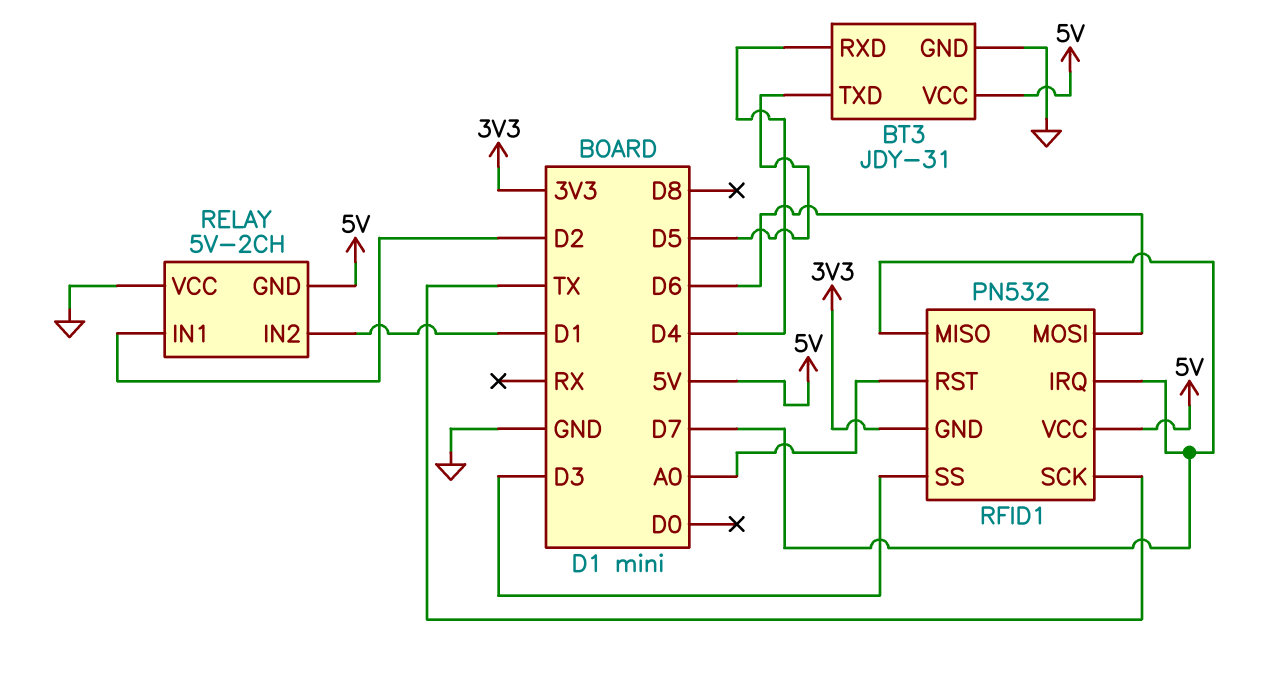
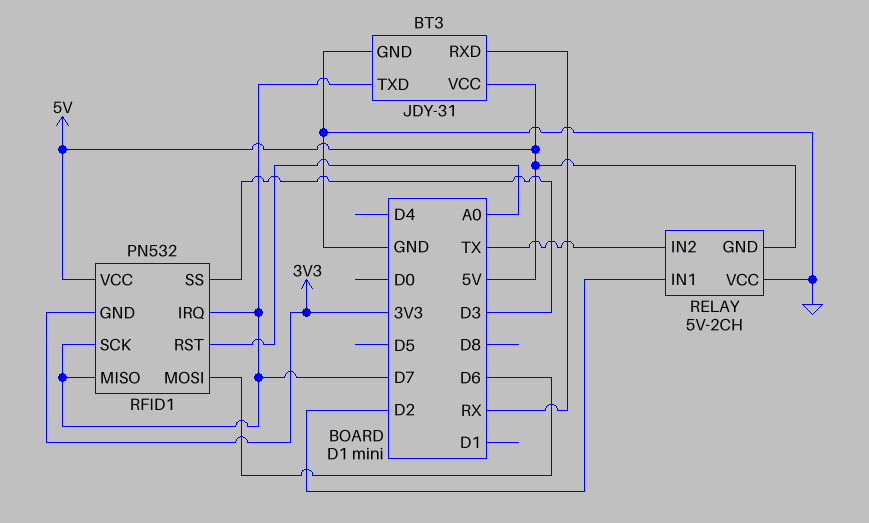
BT3 pin RXD: D4 -> RX
BT3 pin TXD: D5 -> D7
RELAY pin IN2: D1 -> TX
RFID1 pin SCK: TX -> D7

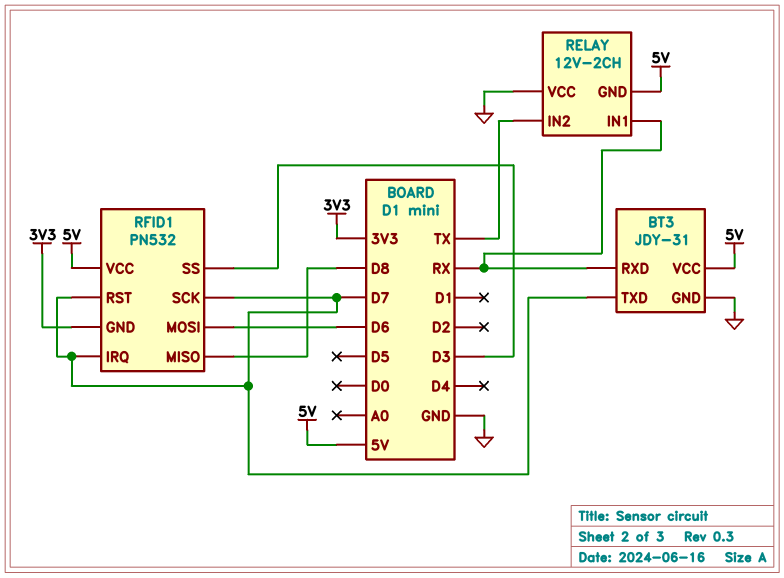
RELAY: 5V-2CH -> 12V-2CH
RELAY pin IN1: D2 -> RX
RFID1 pin MISO: D7 -> D8
RFID1 pin RST: A0 -> D7

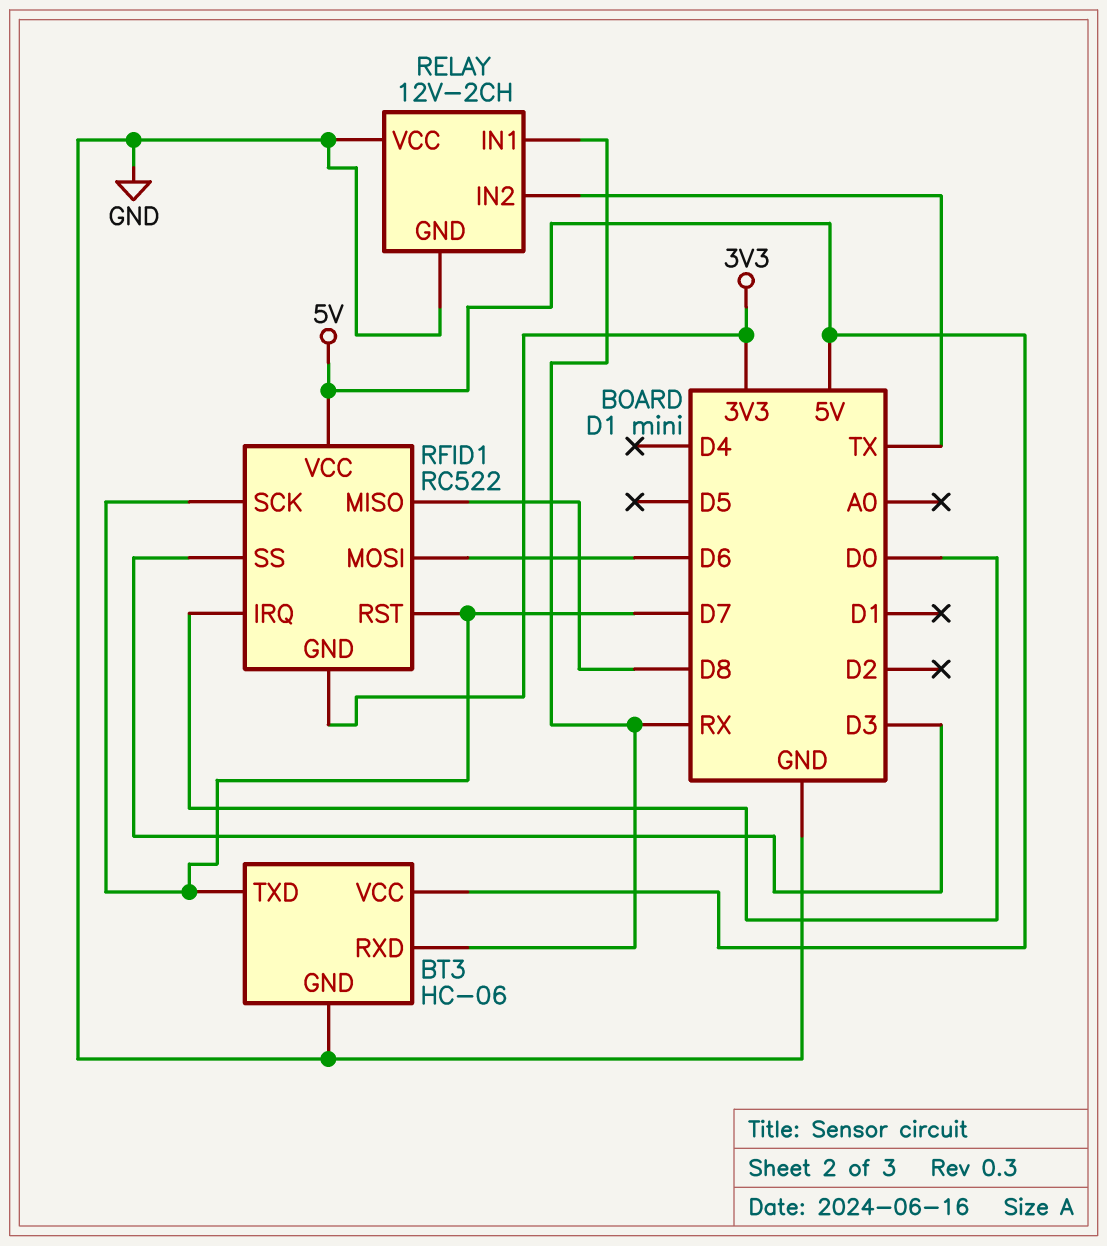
BT3: JDY-31 -> HC-06
RELAY pin GND: 5V -> GND
RFID1: PN532 -> RC522
RFID1 pin IRQ: D7 -> D0

